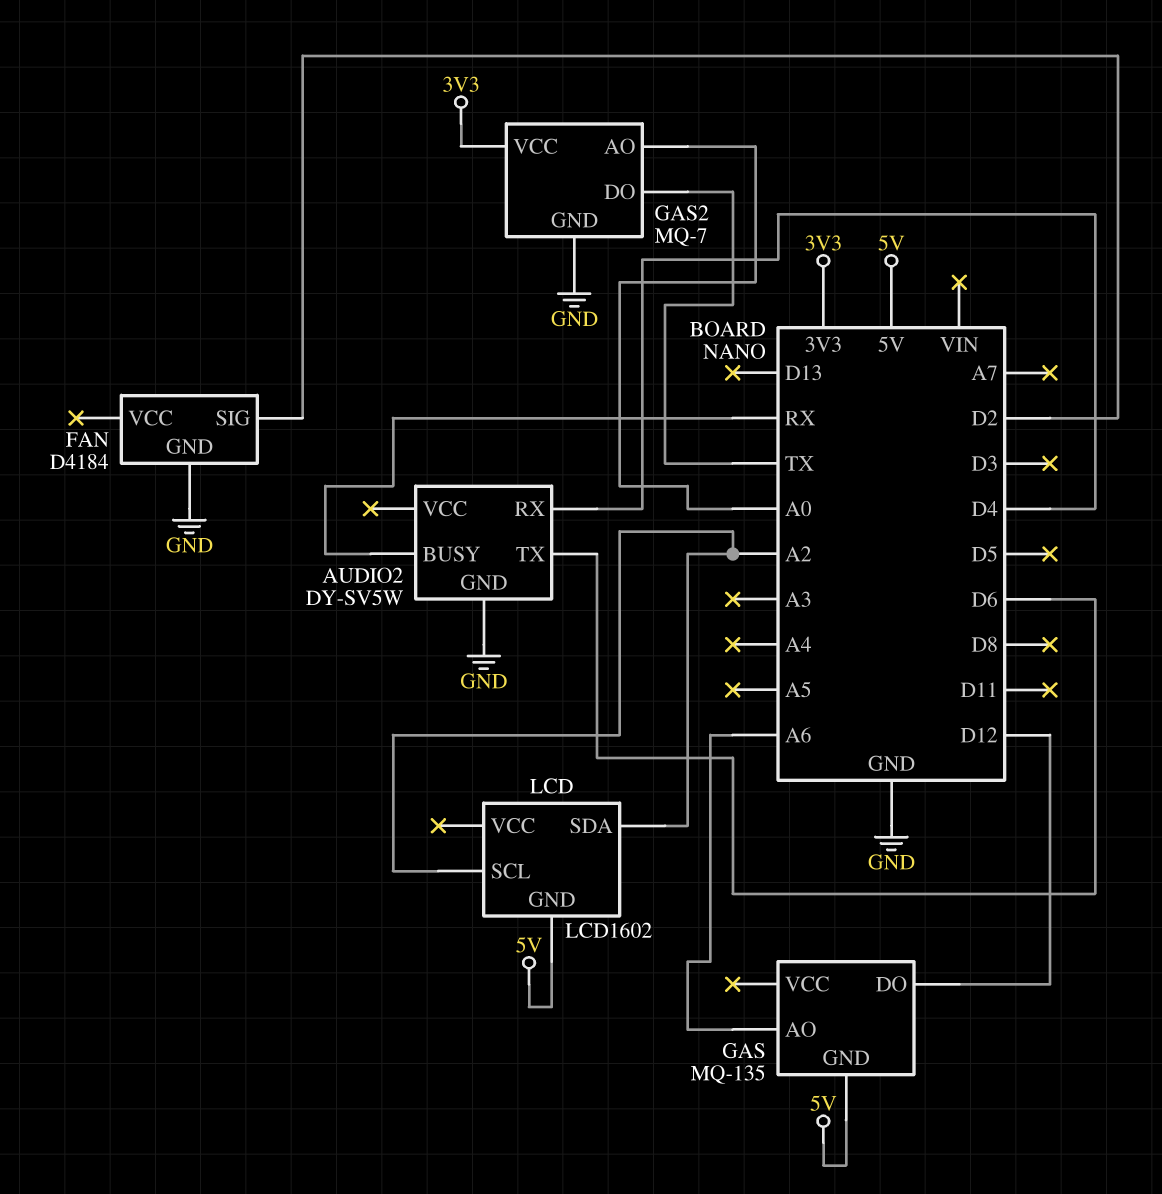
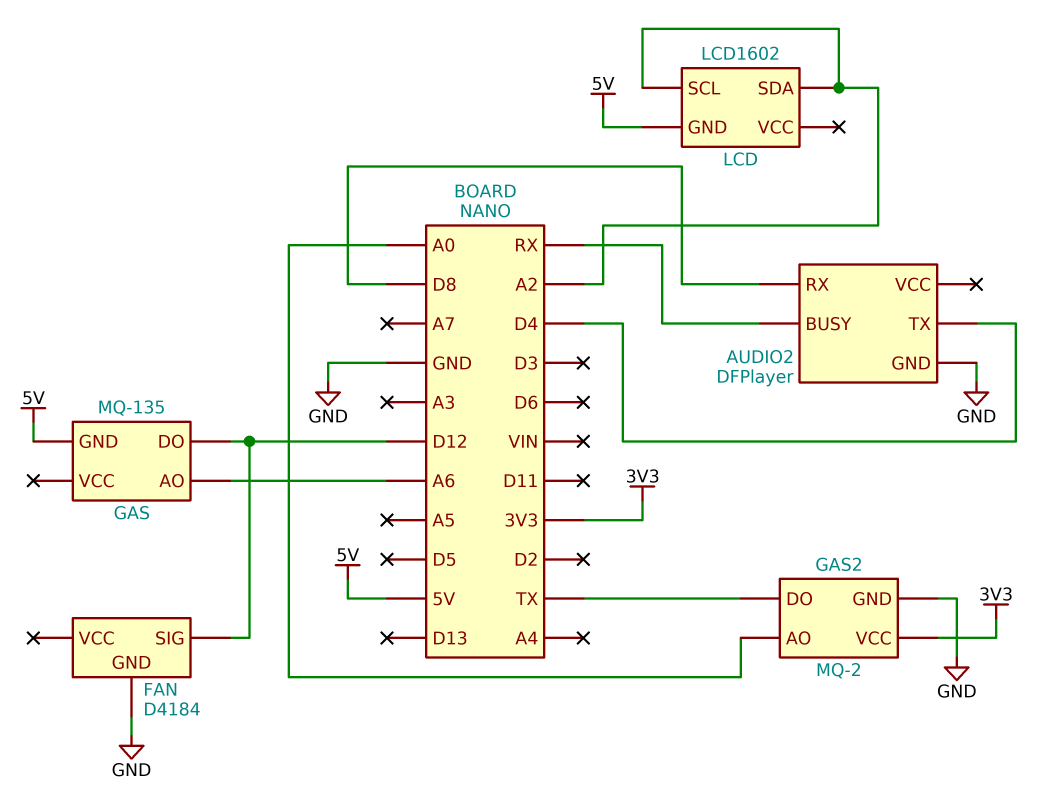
AUDIO2: DY-SV5W -> DFPlayer
AUDIO2 pin RX: D4 -> D8
AUDIO2 pin TX: D6 -> D4
FAN pin SIG: D2 -> D12
GAS2: MQ-7 -> MQ-2

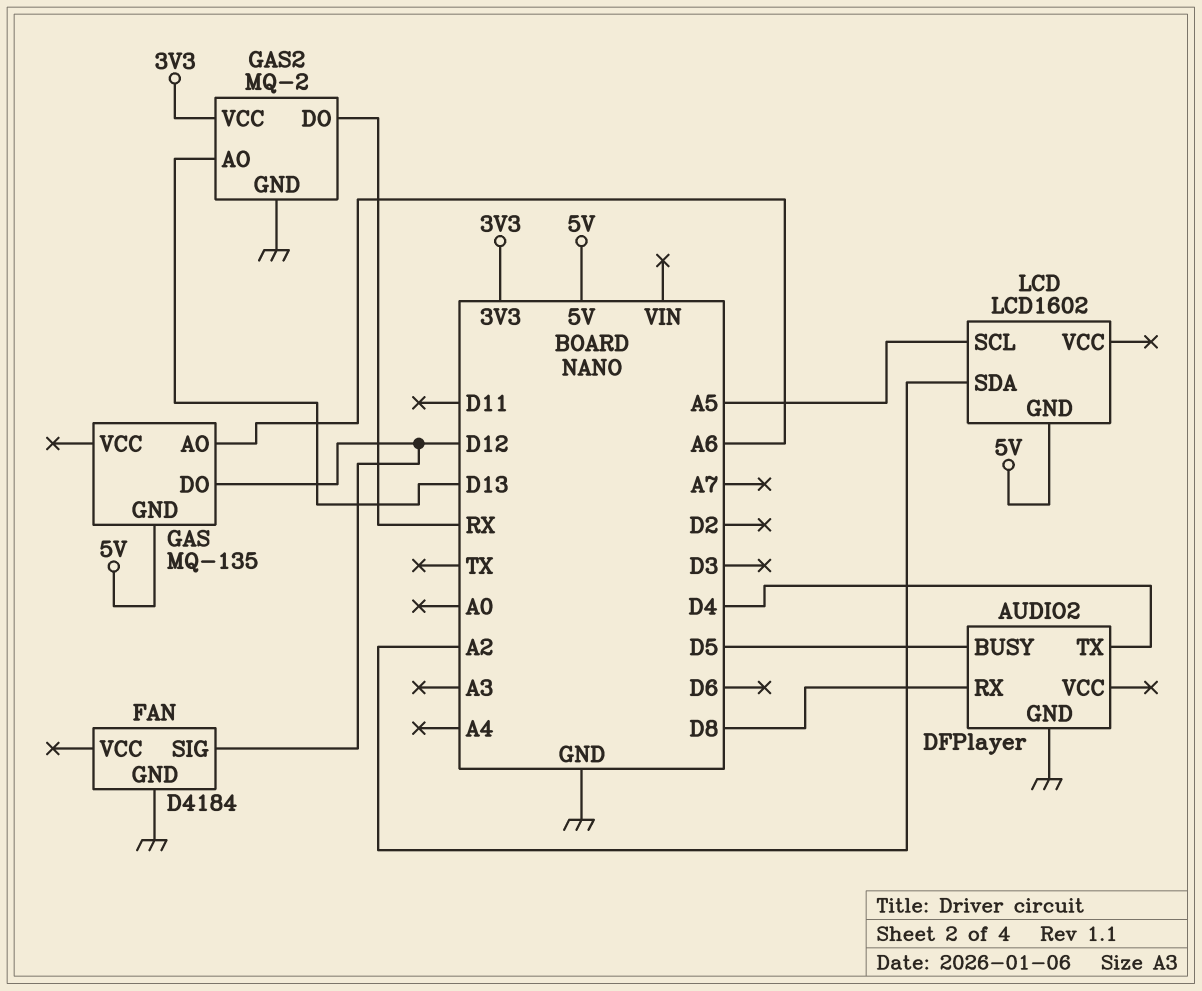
AUDIO2 pin BUSY: RX -> D5
GAS2 pin AO: A0 -> D13
GAS2 pin DO: TX -> RX
LCD pin SCL: A2 -> A5

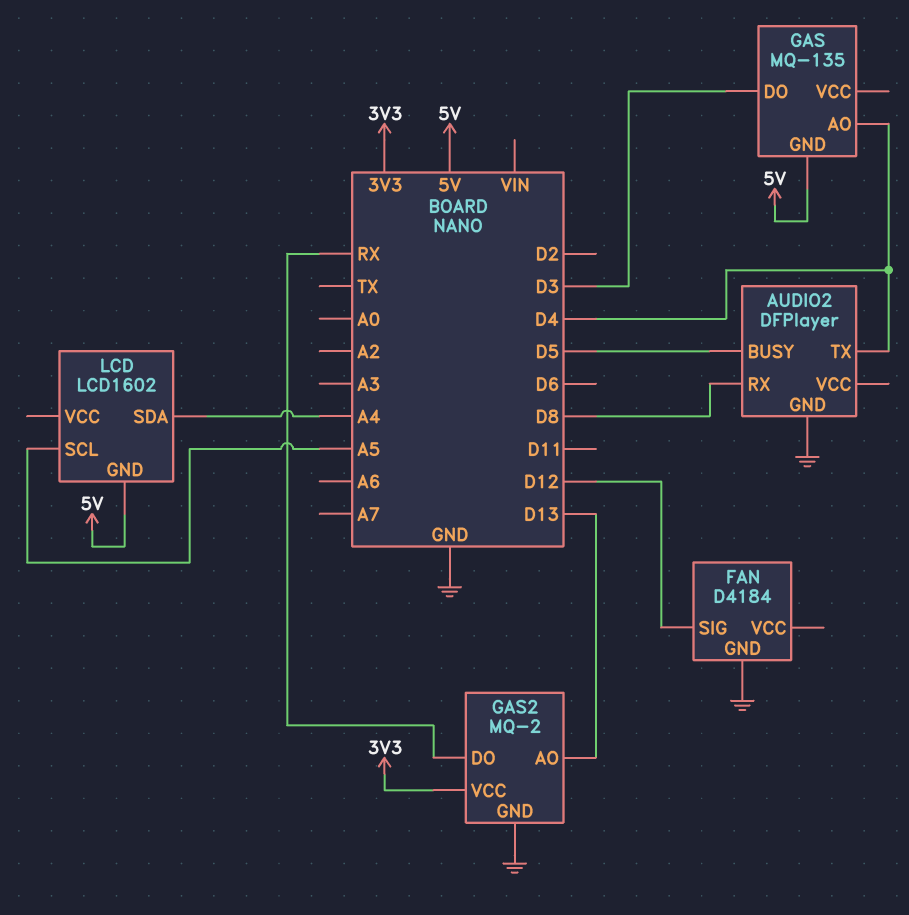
GAS pin AO: A6 -> D4
GAS pin DO: D12 -> D3
LCD pin SDA: A2 -> A4

